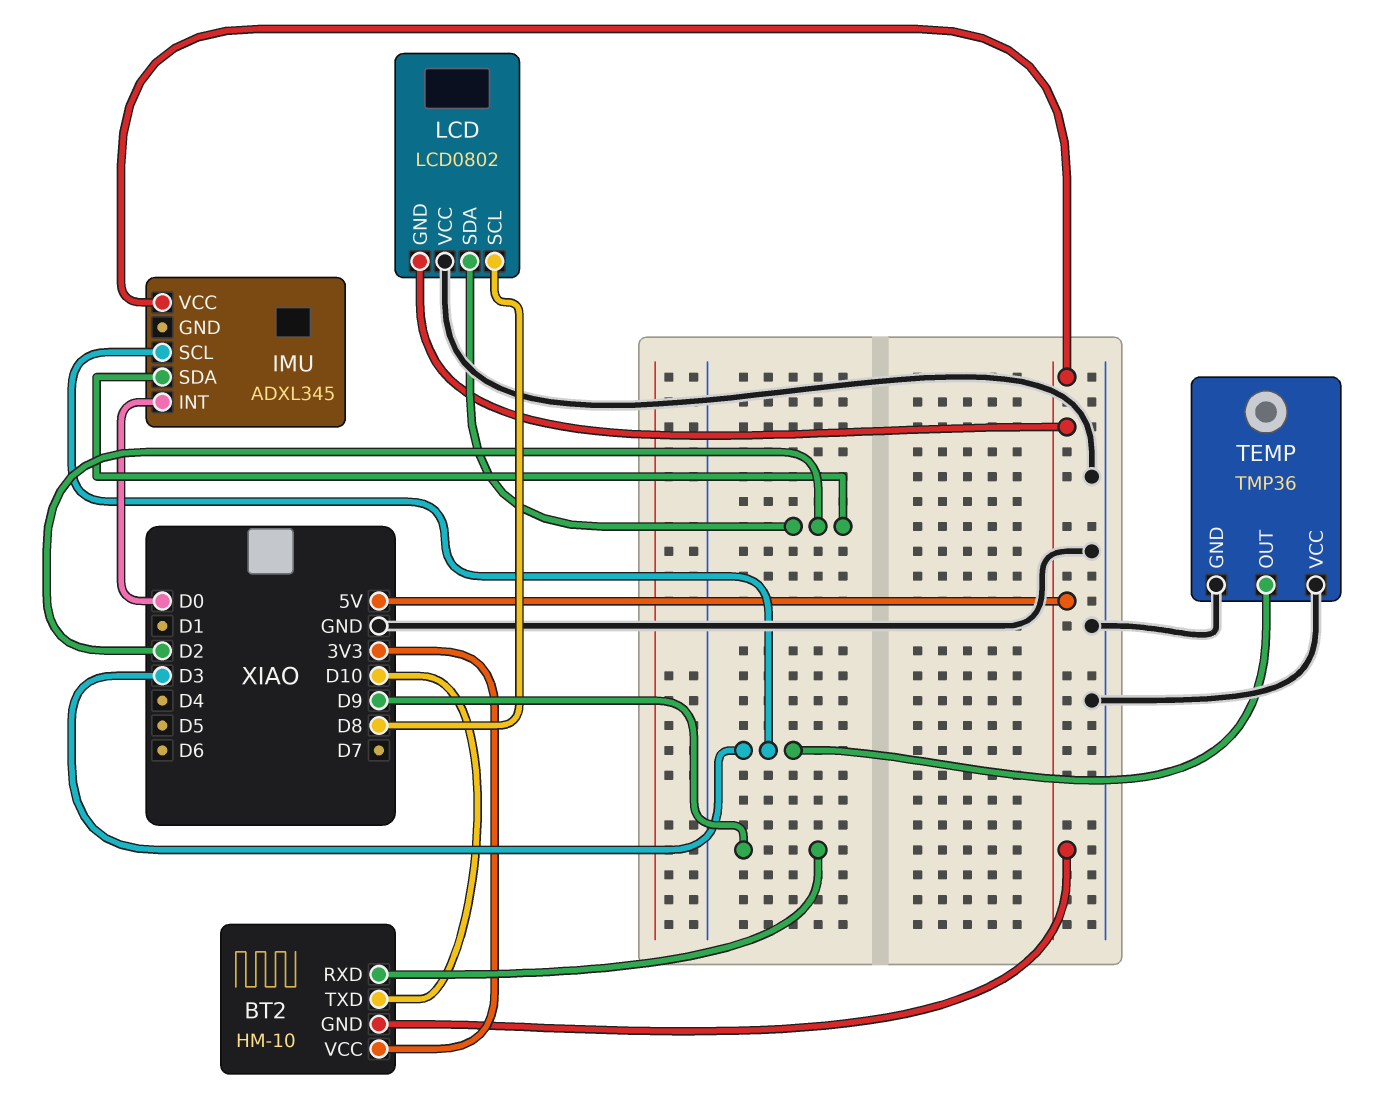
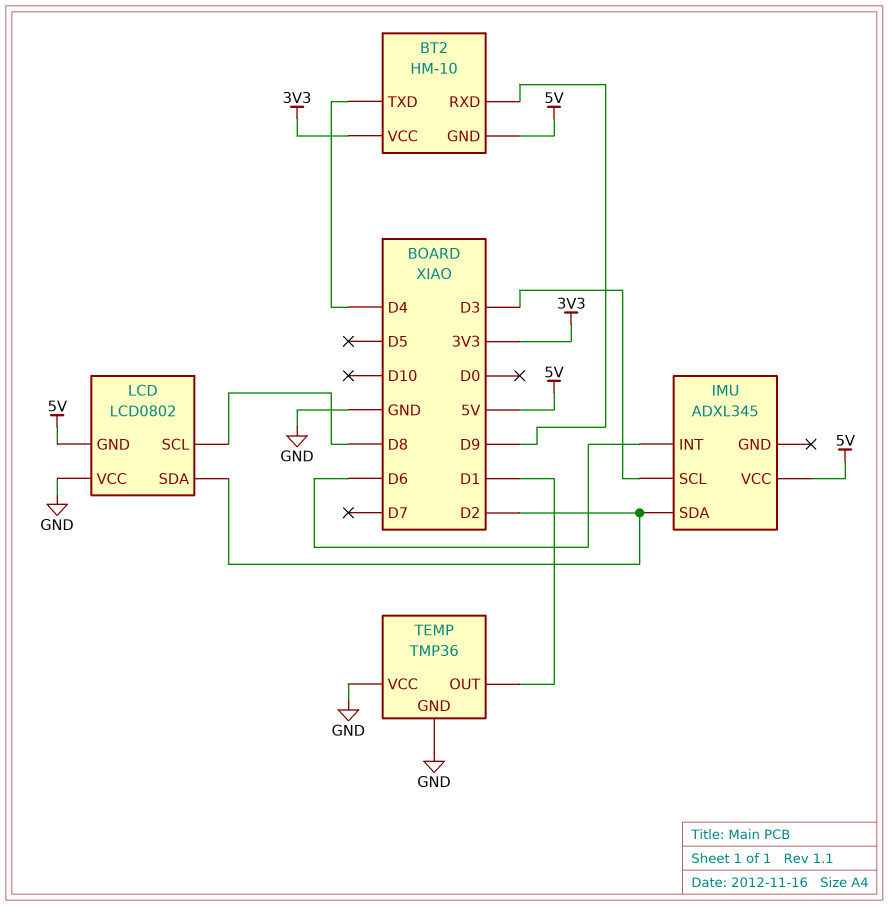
BT2 pin TXD: D10 -> D4
IMU pin INT: D0 -> D6
TEMP pin OUT: D3 -> D1

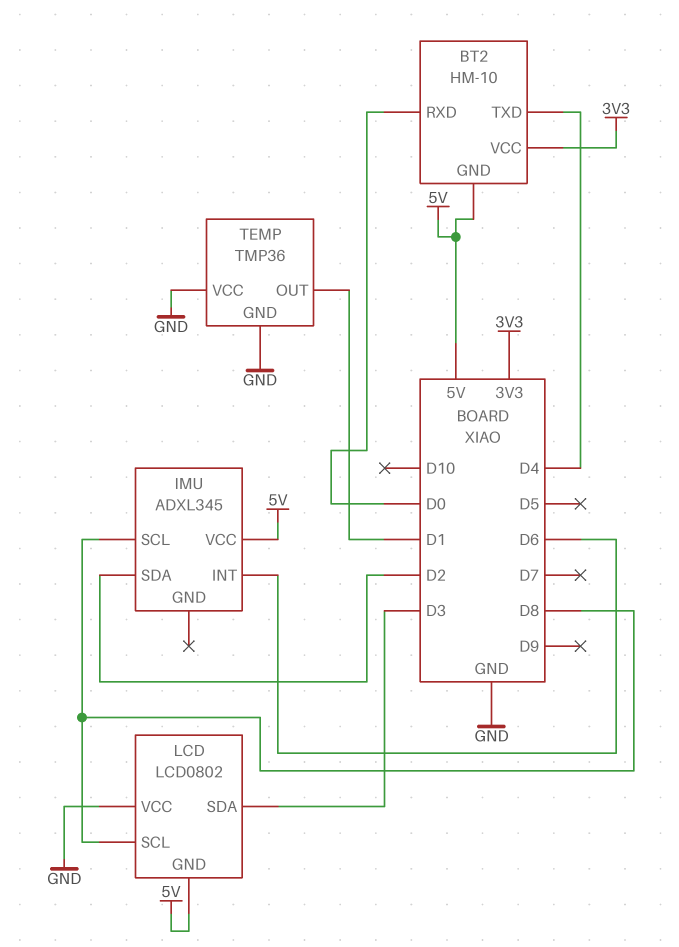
BT2 pin RXD: D9 -> D0
IMU pin SCL: D3 -> D8
LCD pin SDA: D2 -> D3

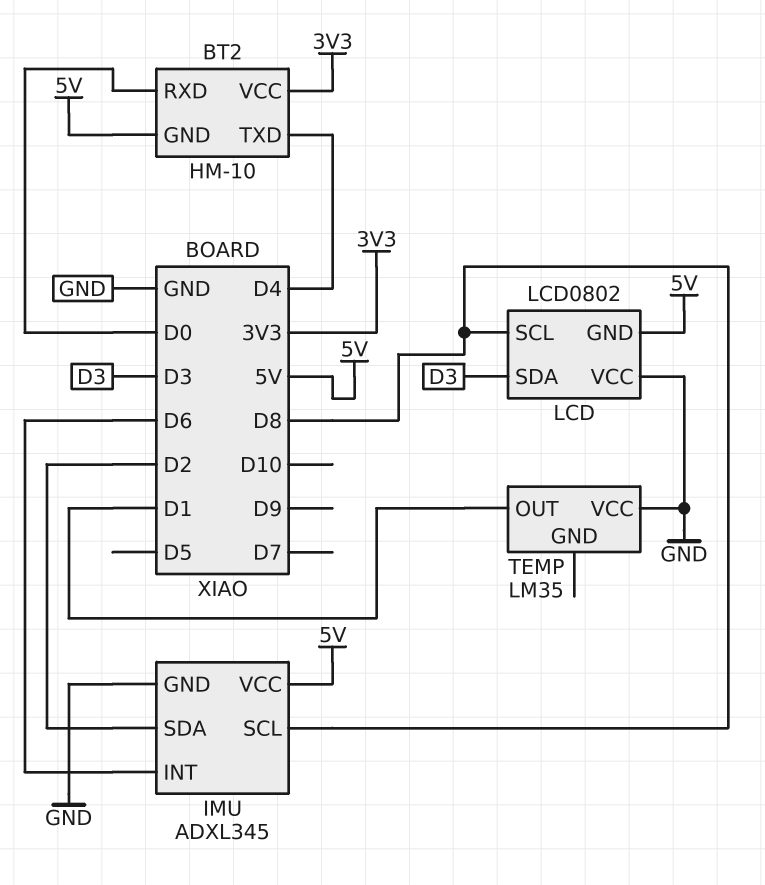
IMU pin GND: none -> GND
TEMP: TMP36 -> LM35
TEMP pin GND: GND -> none

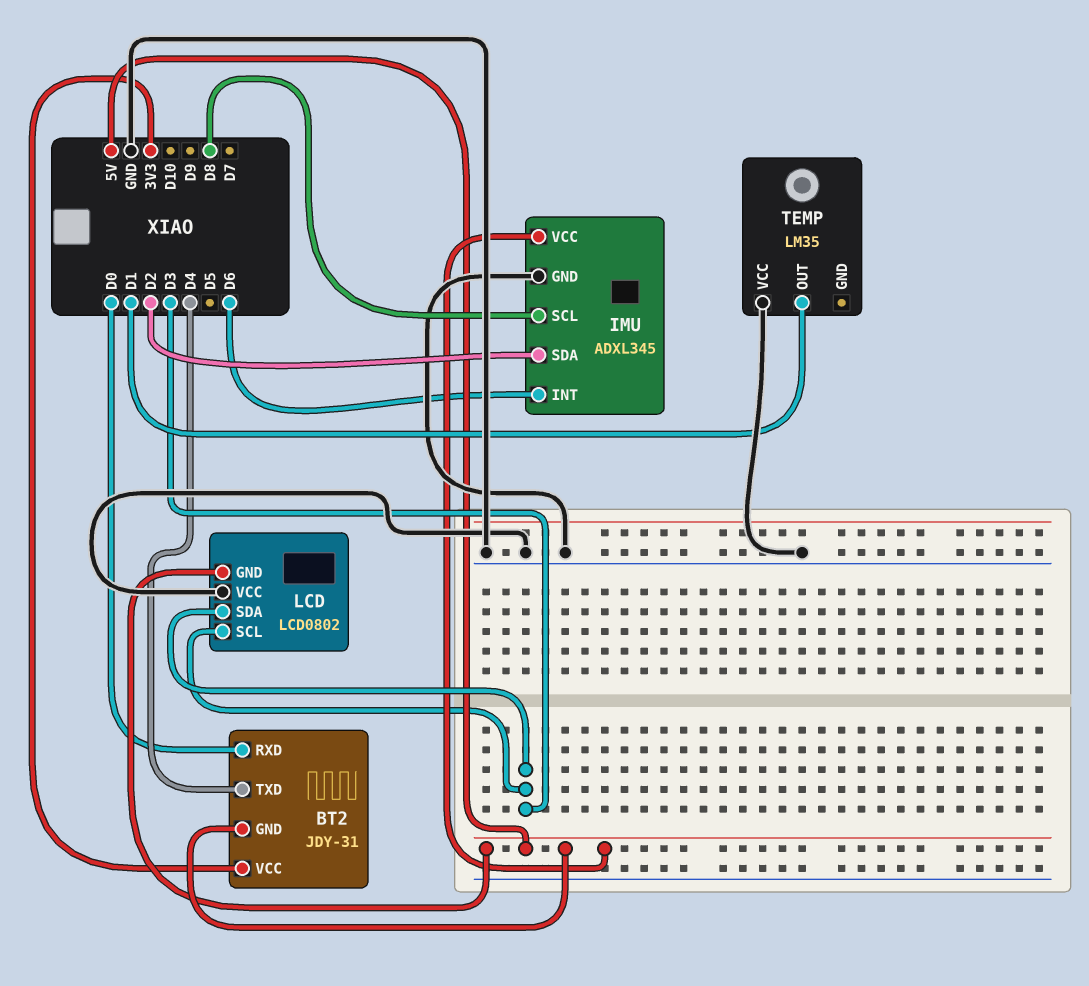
BT2: HM-10 -> JDY-31
LCD pin SCL: D8 -> D3

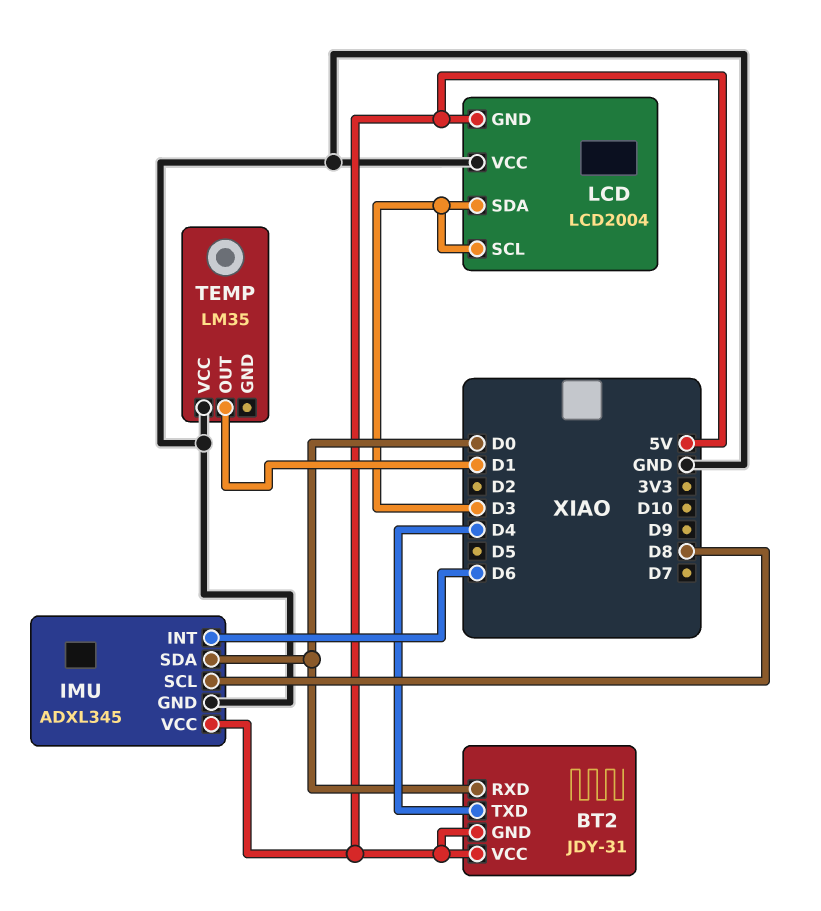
BT2 pin VCC: 3V3 -> 5V
IMU pin SDA: D2 -> D0
LCD: LCD0802 -> LCD2004

